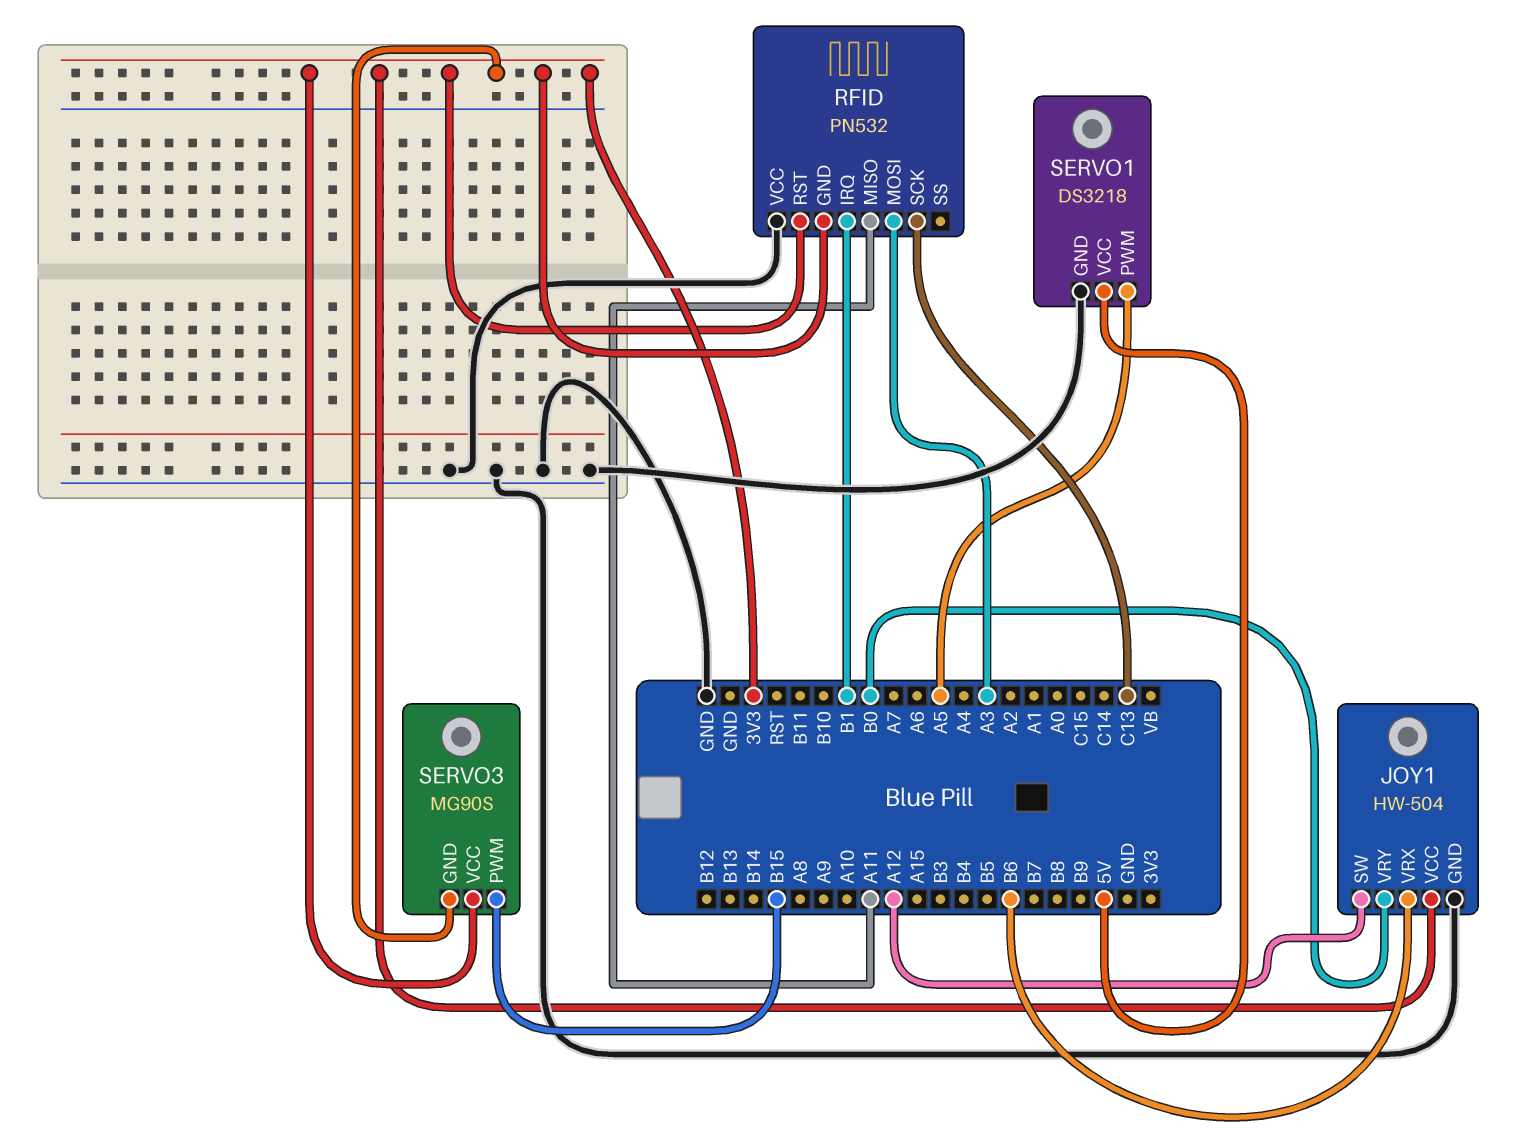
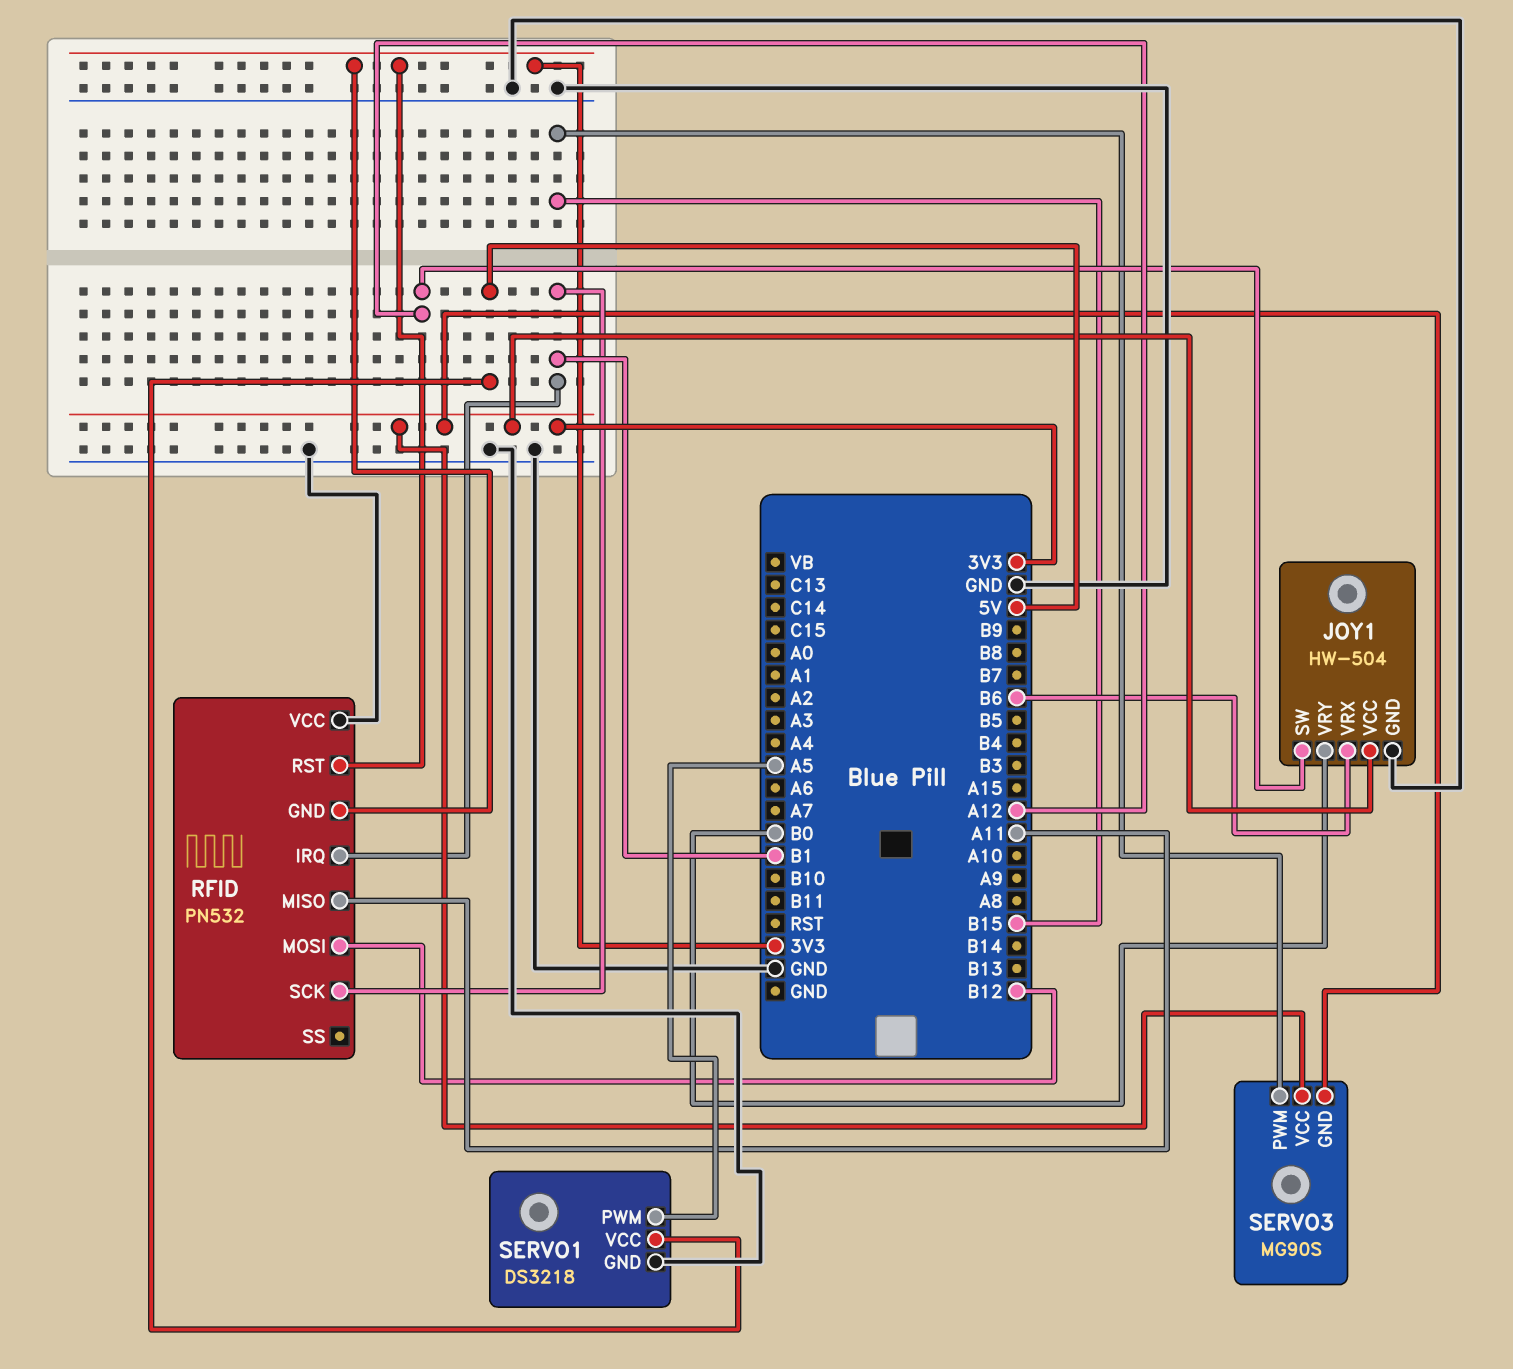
RFID pin MOSI: A3 -> B12
RFID pin SCK: C13 -> B1

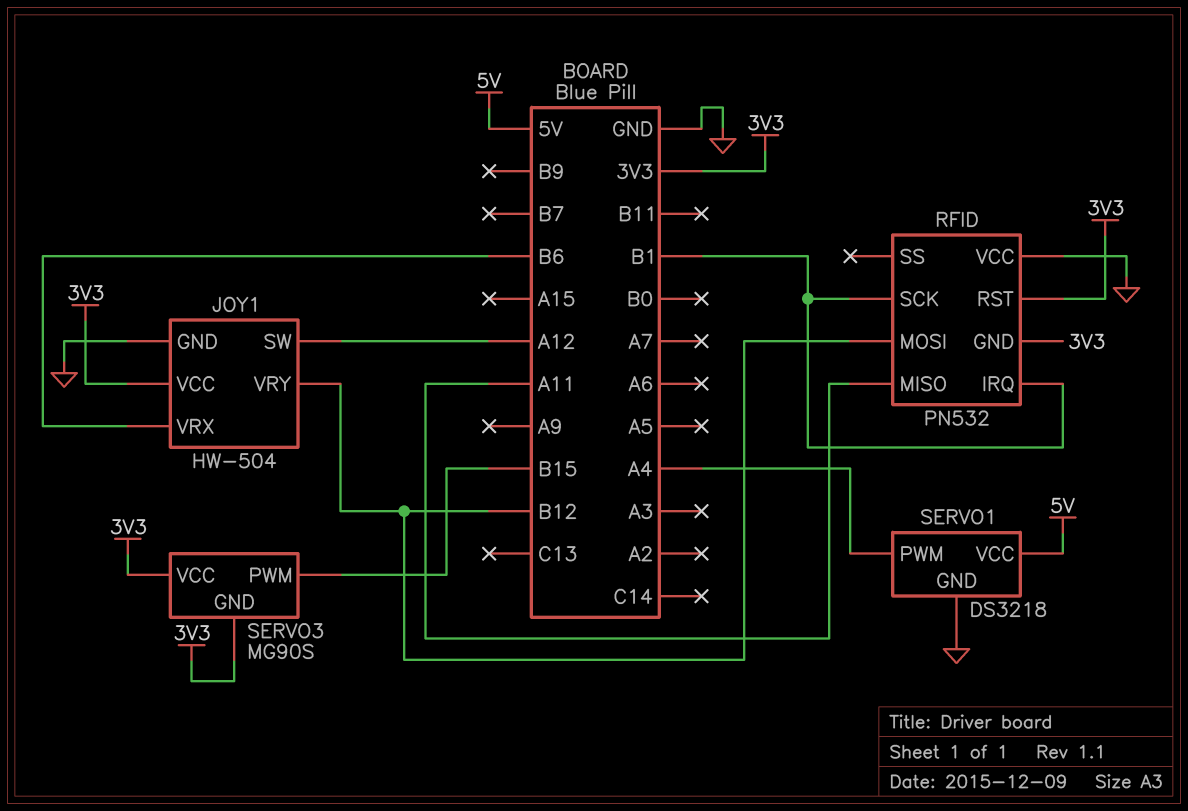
JOY1 pin VRY: B0 -> B12
SERVO1 pin PWM: A5 -> A4

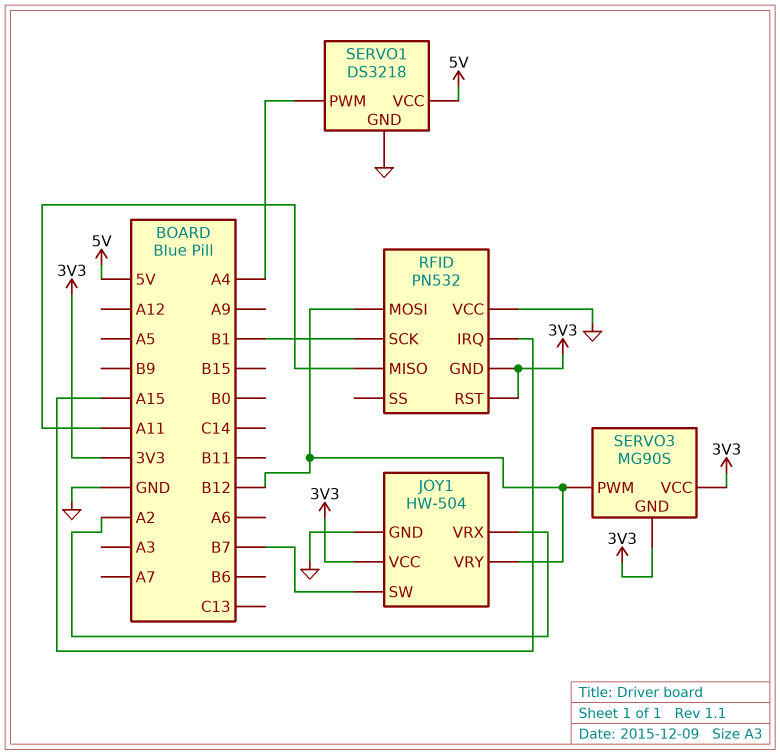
JOY1 pin SW: A12 -> B7
JOY1 pin VRX: B6 -> A2
RFID pin IRQ: B1 -> A15
SERVO3 pin PWM: B15 -> B12

